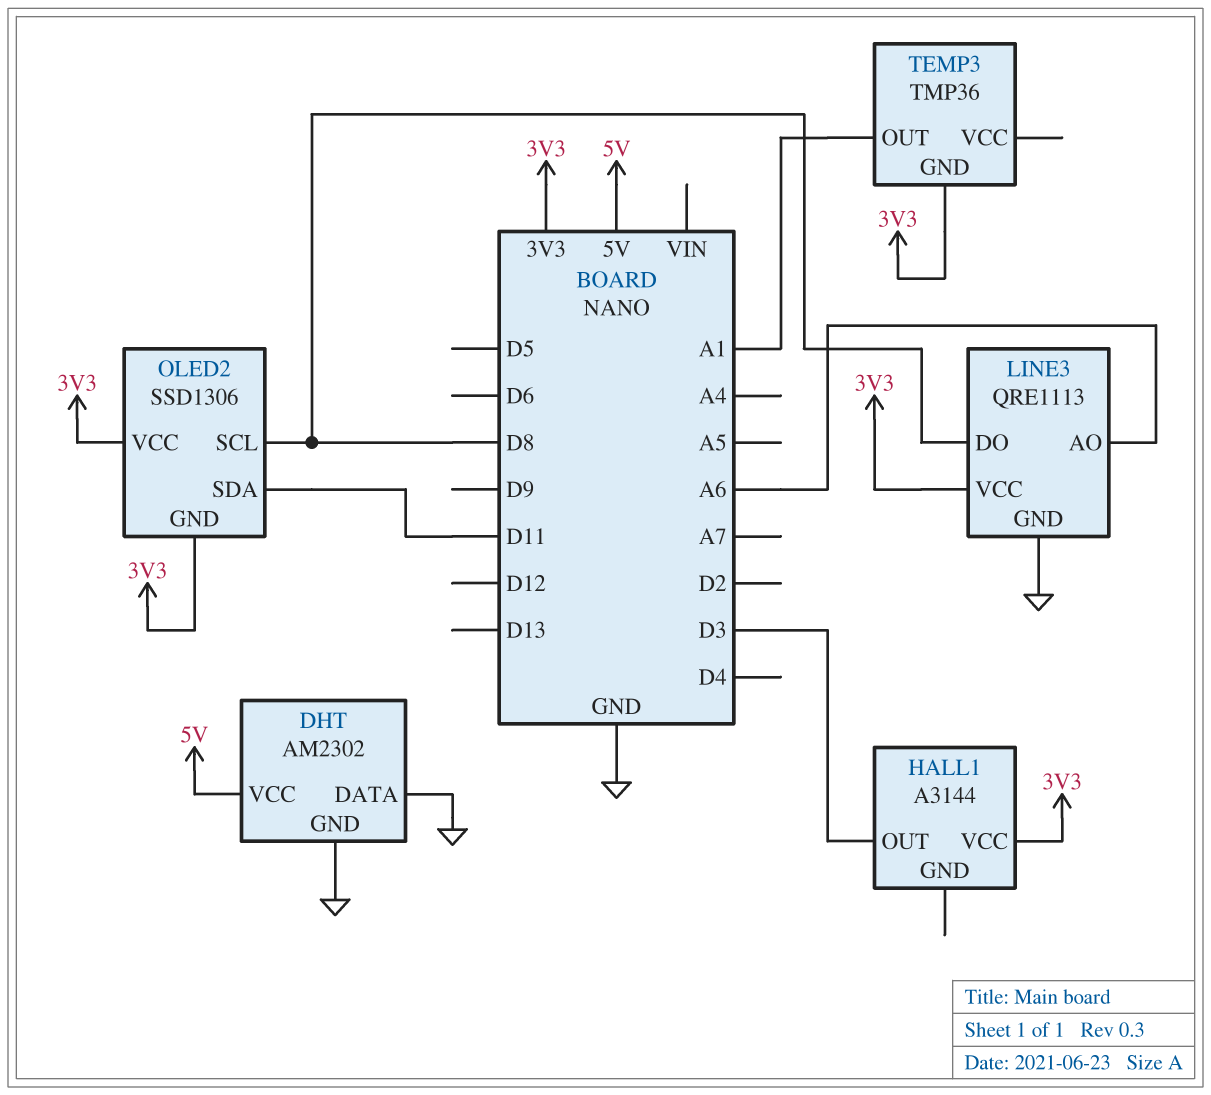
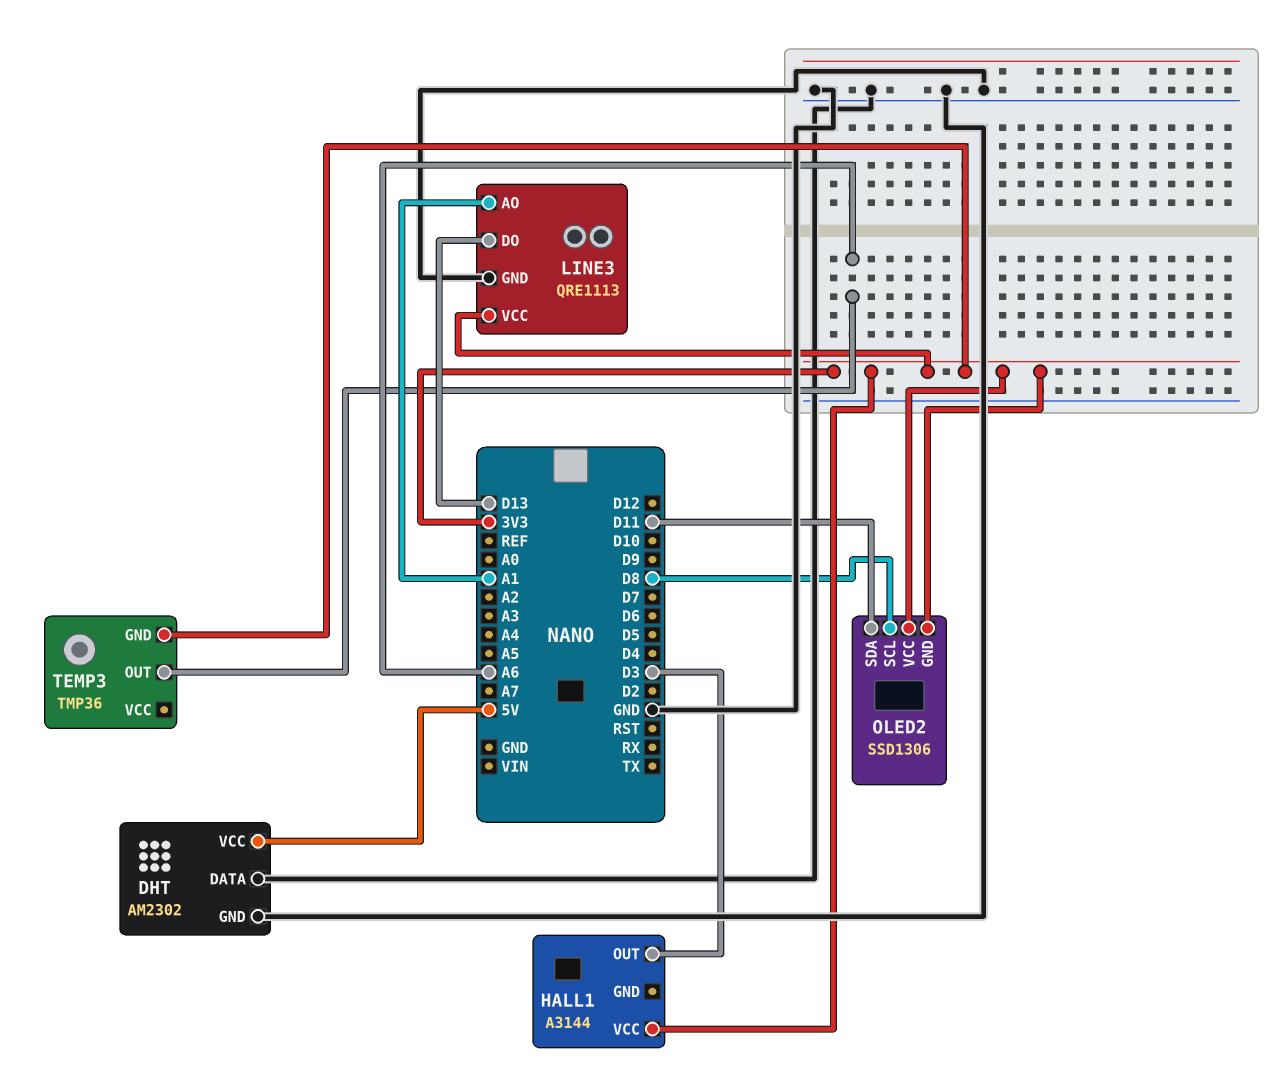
LINE3 pin AO: A6 -> A1
LINE3 pin DO: D8 -> D13
TEMP3 pin OUT: A1 -> A6

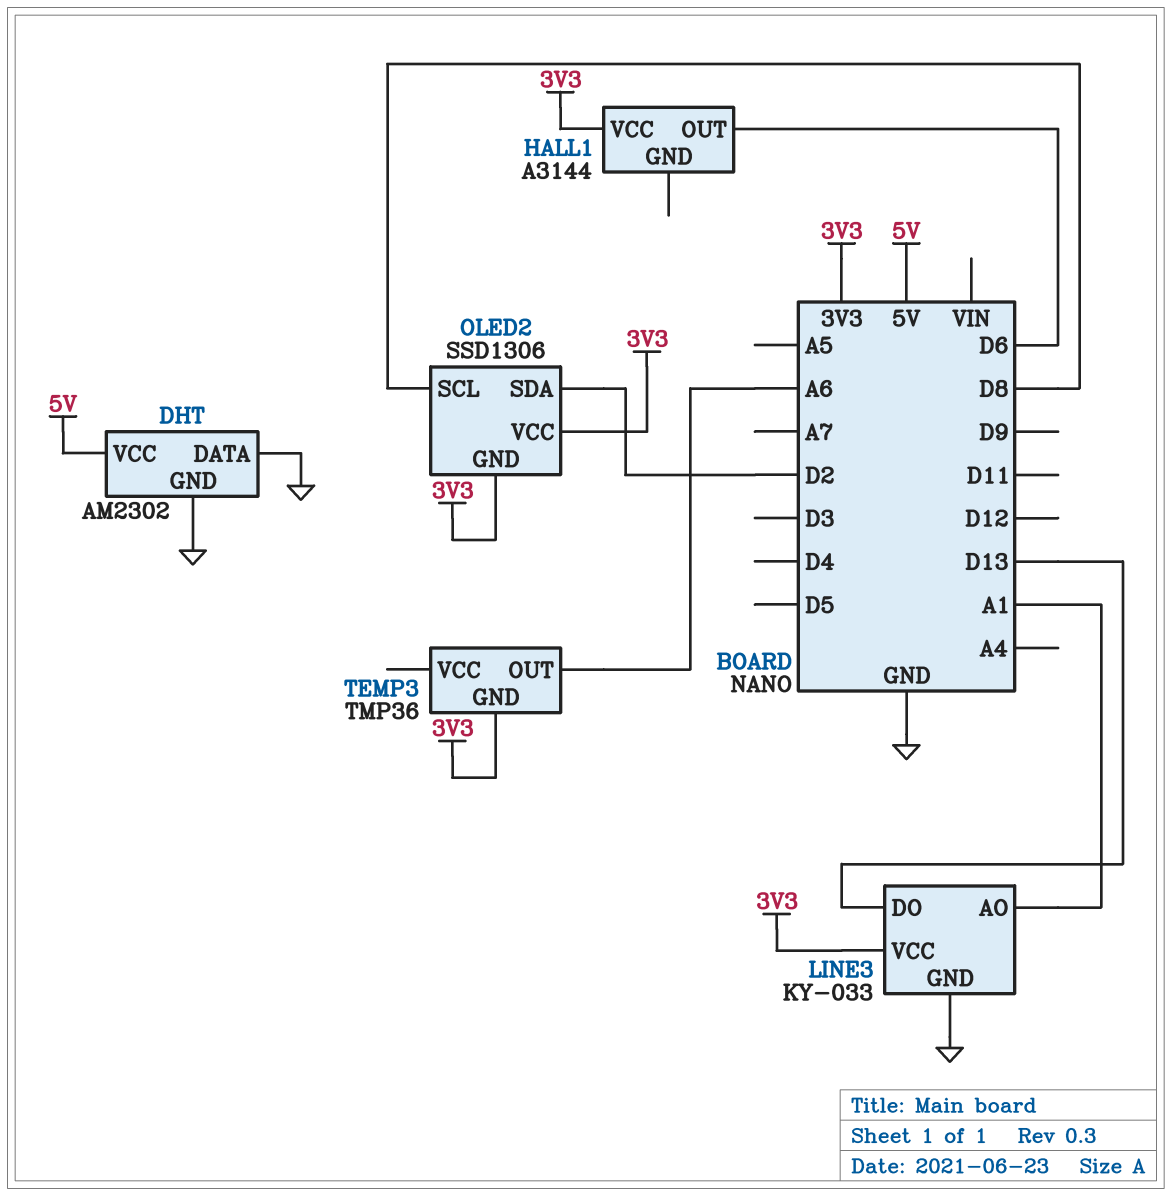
HALL1 pin OUT: D3 -> D6
LINE3: QRE1113 -> KY-033
OLED2 pin SDA: D11 -> D2

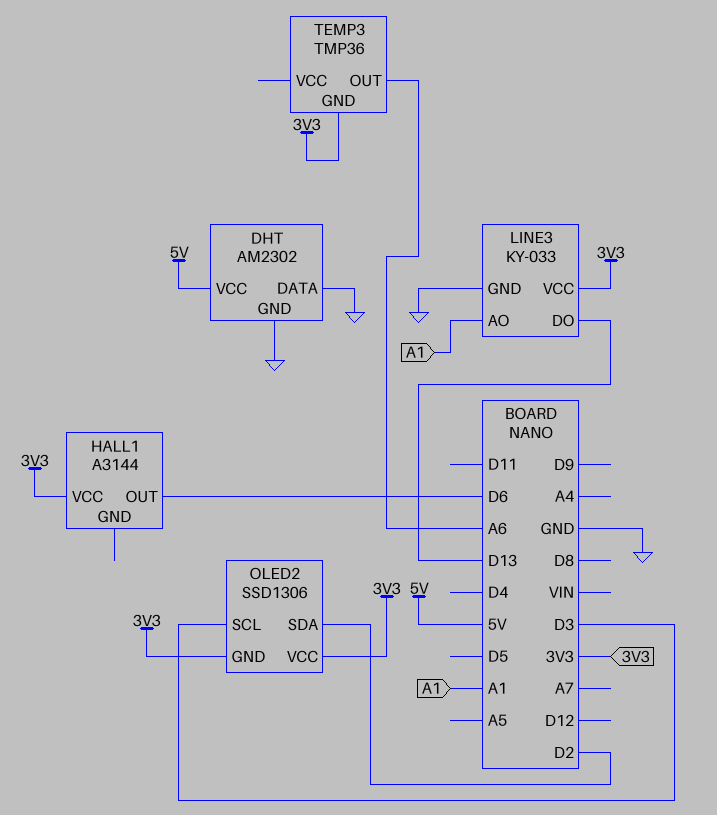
OLED2 pin SCL: D8 -> D3

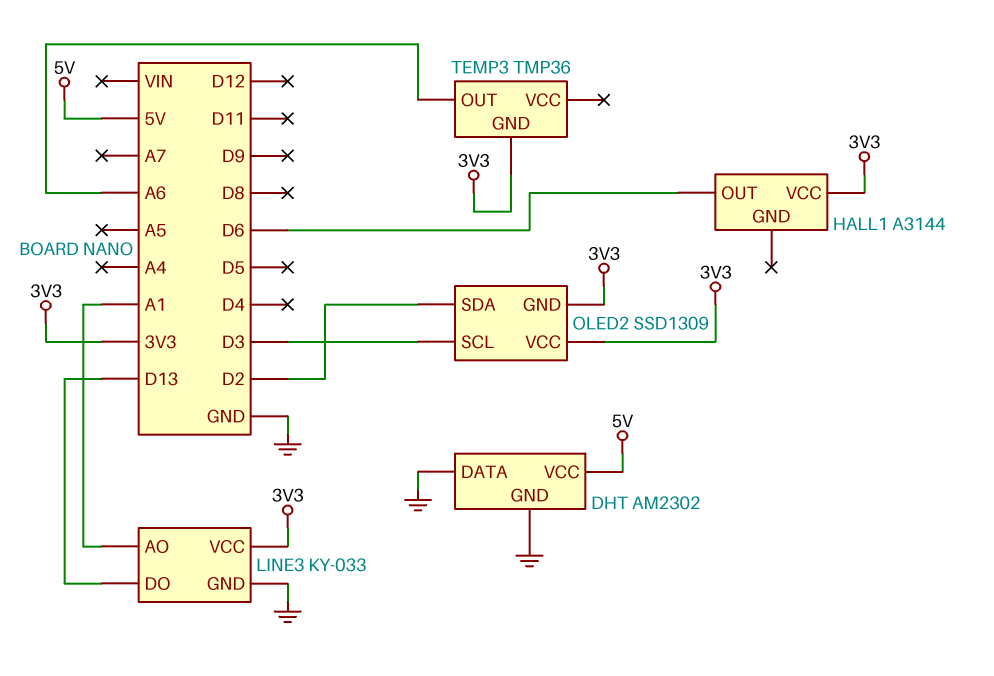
OLED2: SSD1306 -> SSD1309

